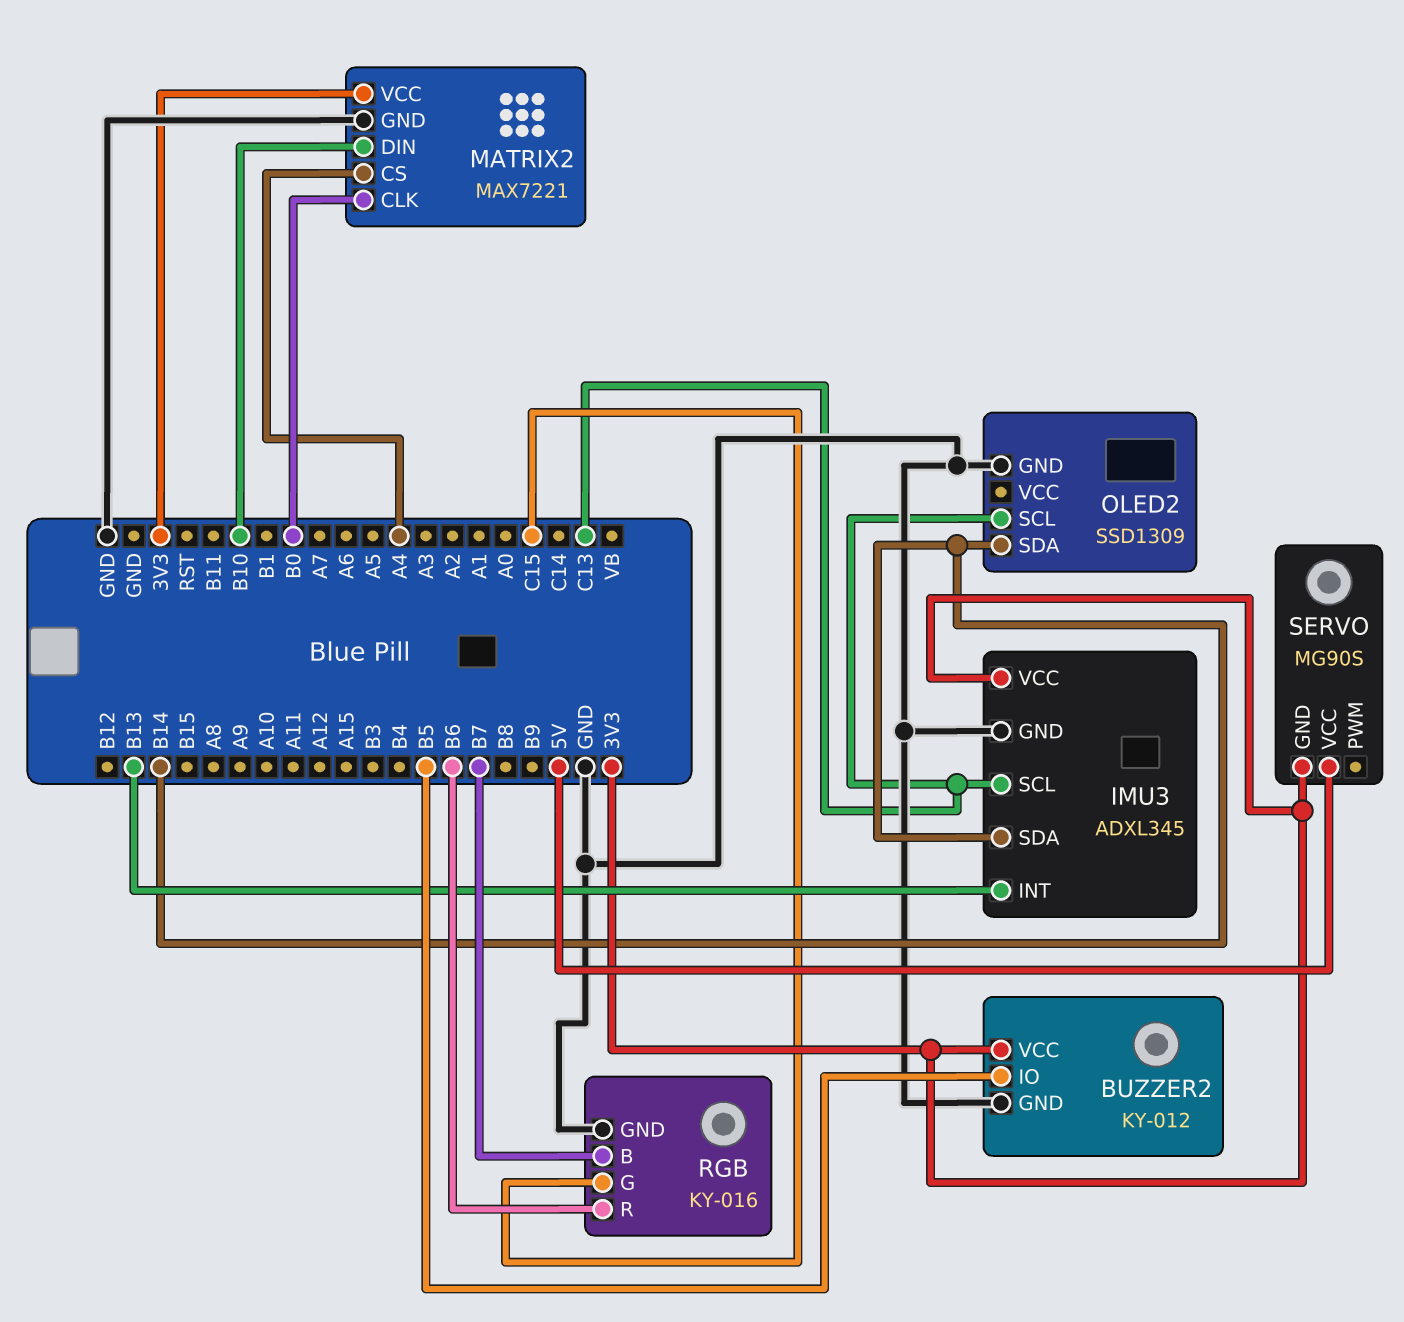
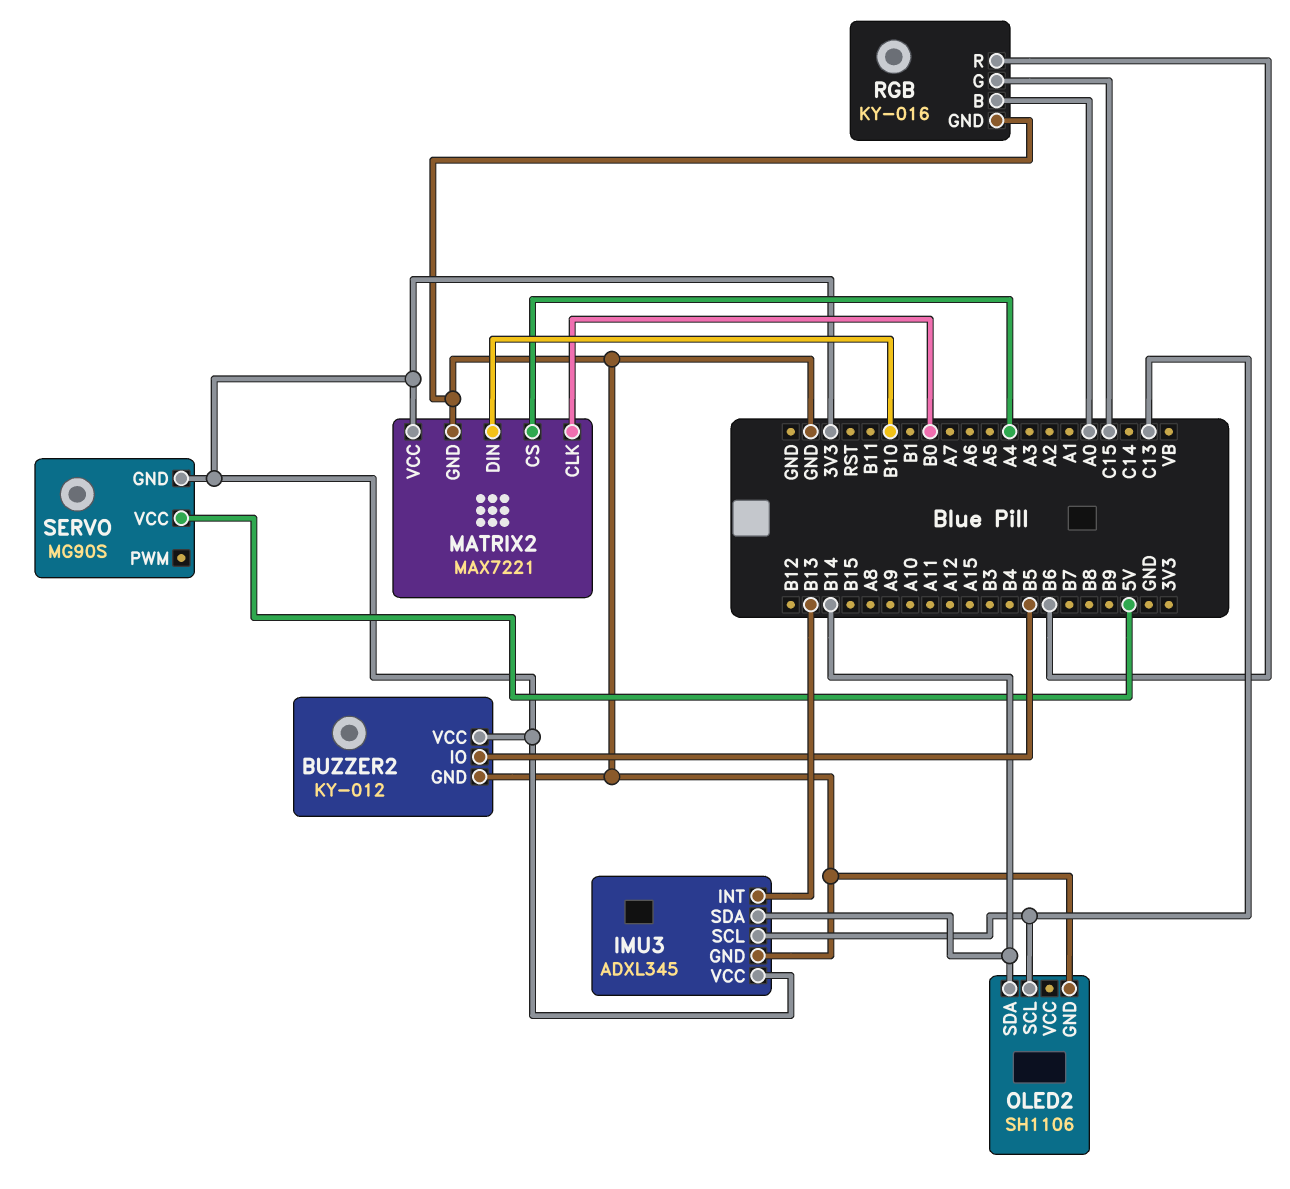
OLED2: SSD1309 -> SH1106
RGB pin B: B7 -> A0

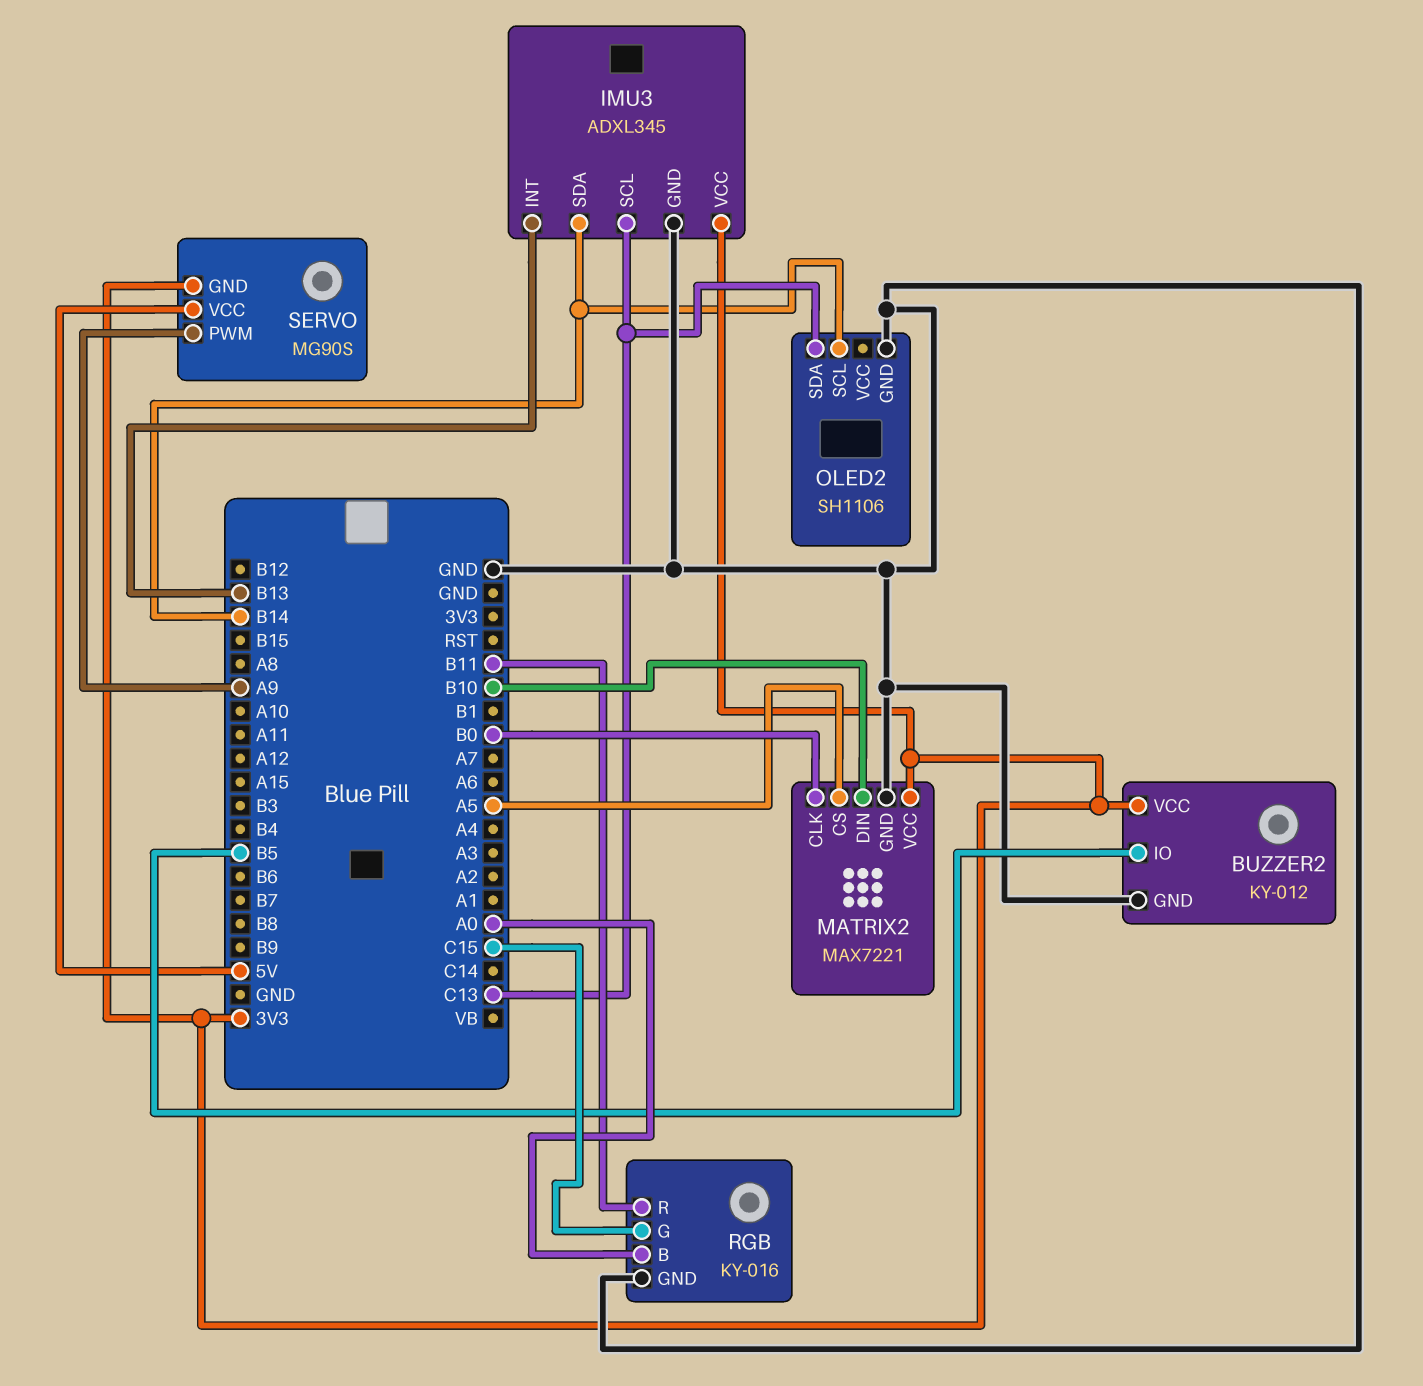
MATRIX2 pin CS: A4 -> A5
OLED2 pin SCL: C13 -> B14
OLED2 pin SDA: B14 -> C13
RGB pin R: B6 -> B11
SERVO pin PWM: none -> A9

